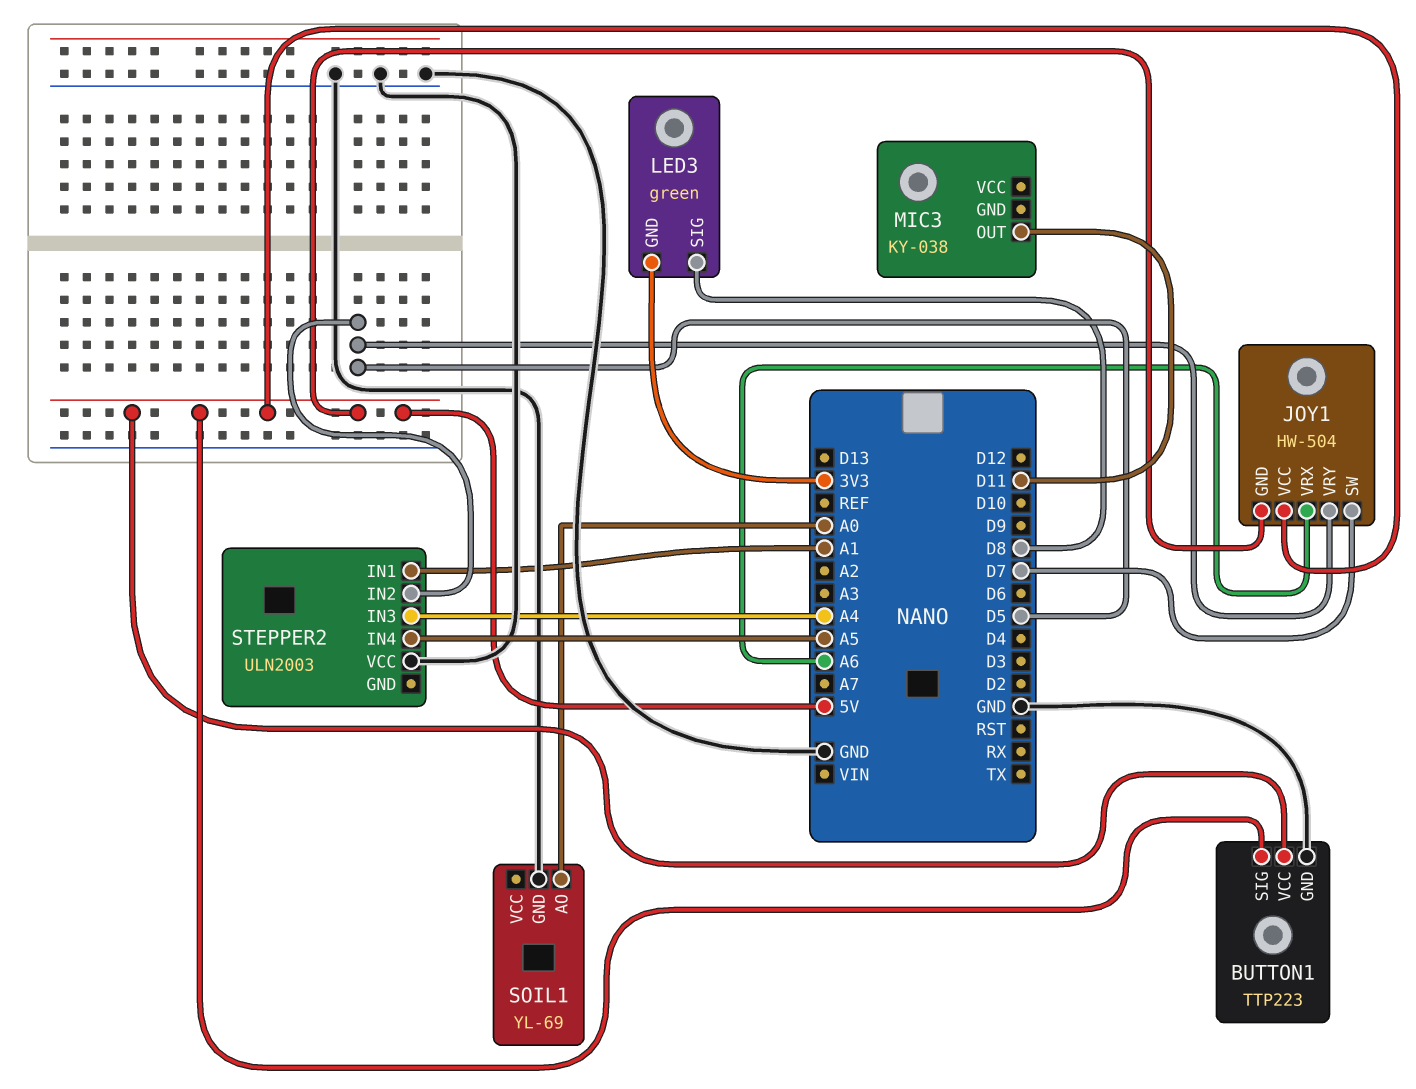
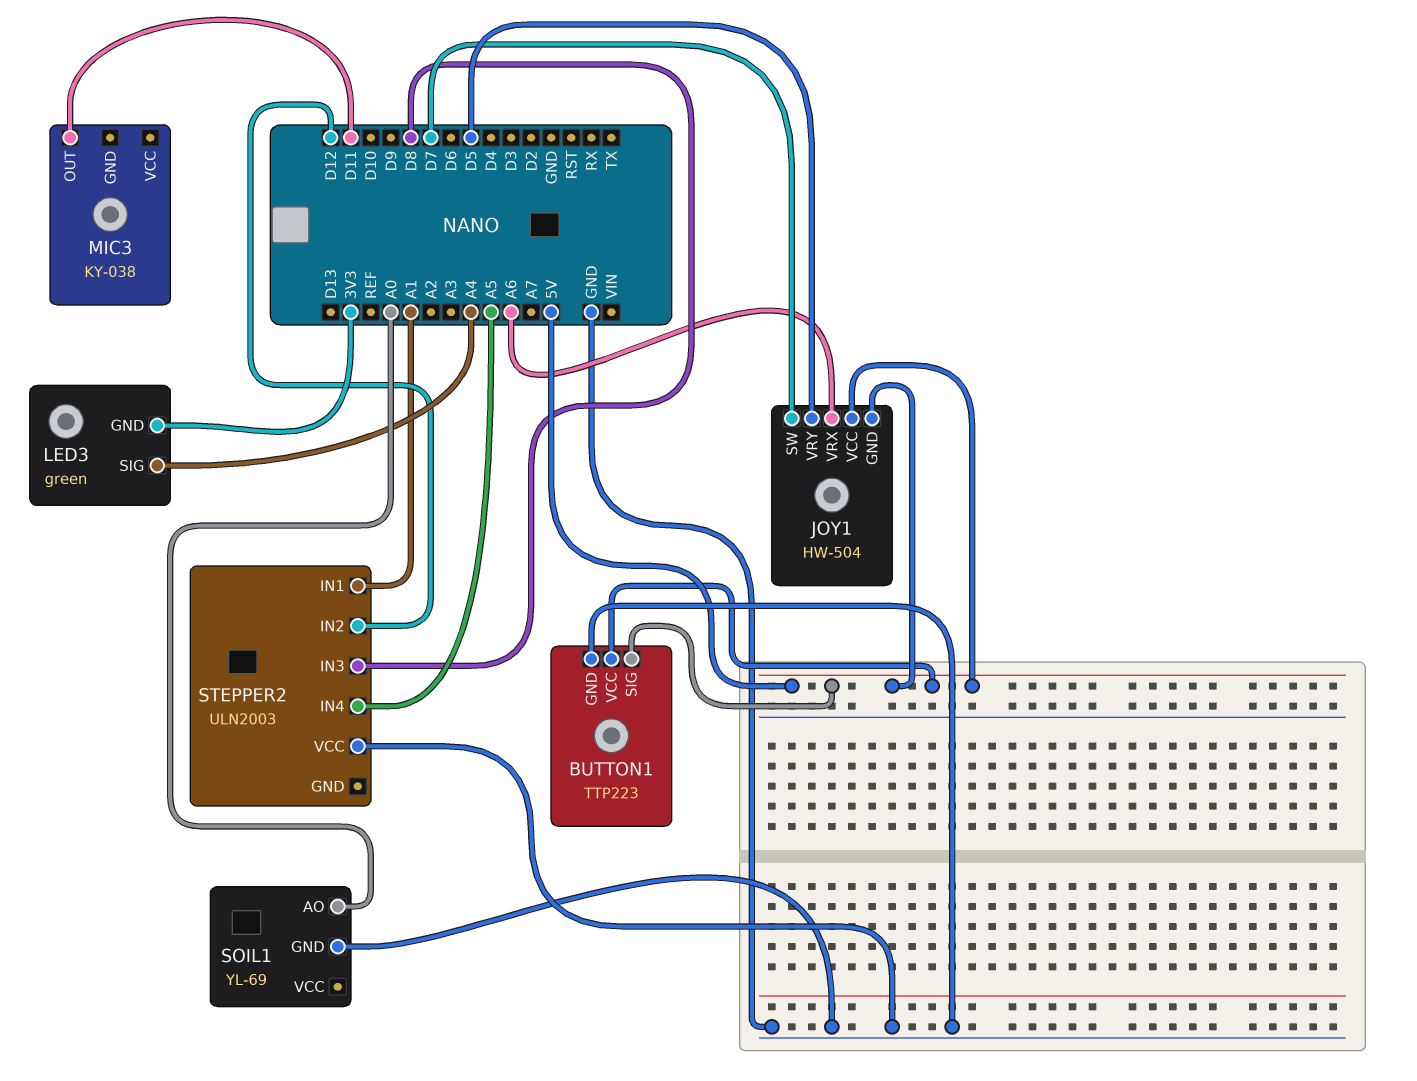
LED3 pin SIG: D8 -> A4
STEPPER2 pin IN2: D5 -> D12
STEPPER2 pin IN3: A4 -> D8

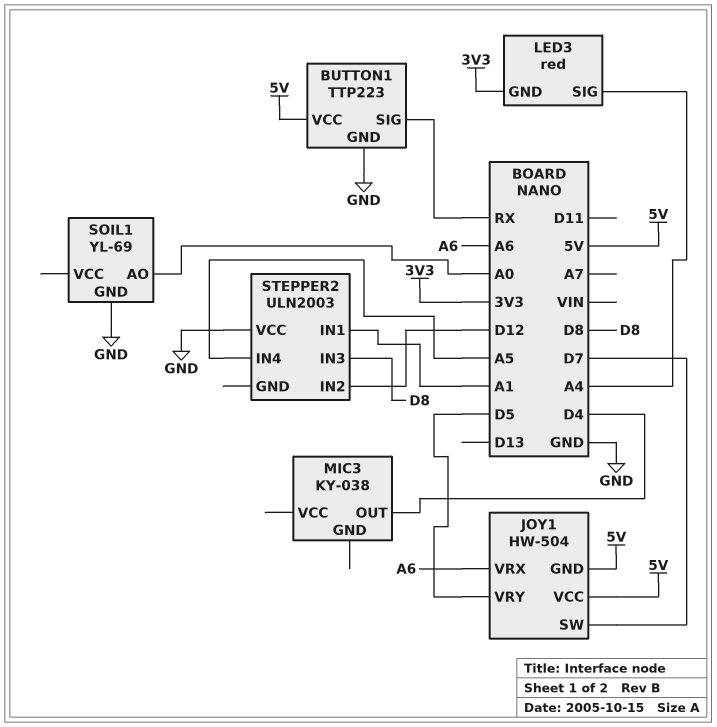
BUTTON1 pin SIG: 5V -> RX
LED3: green -> red
MIC3 pin OUT: D11 -> D4

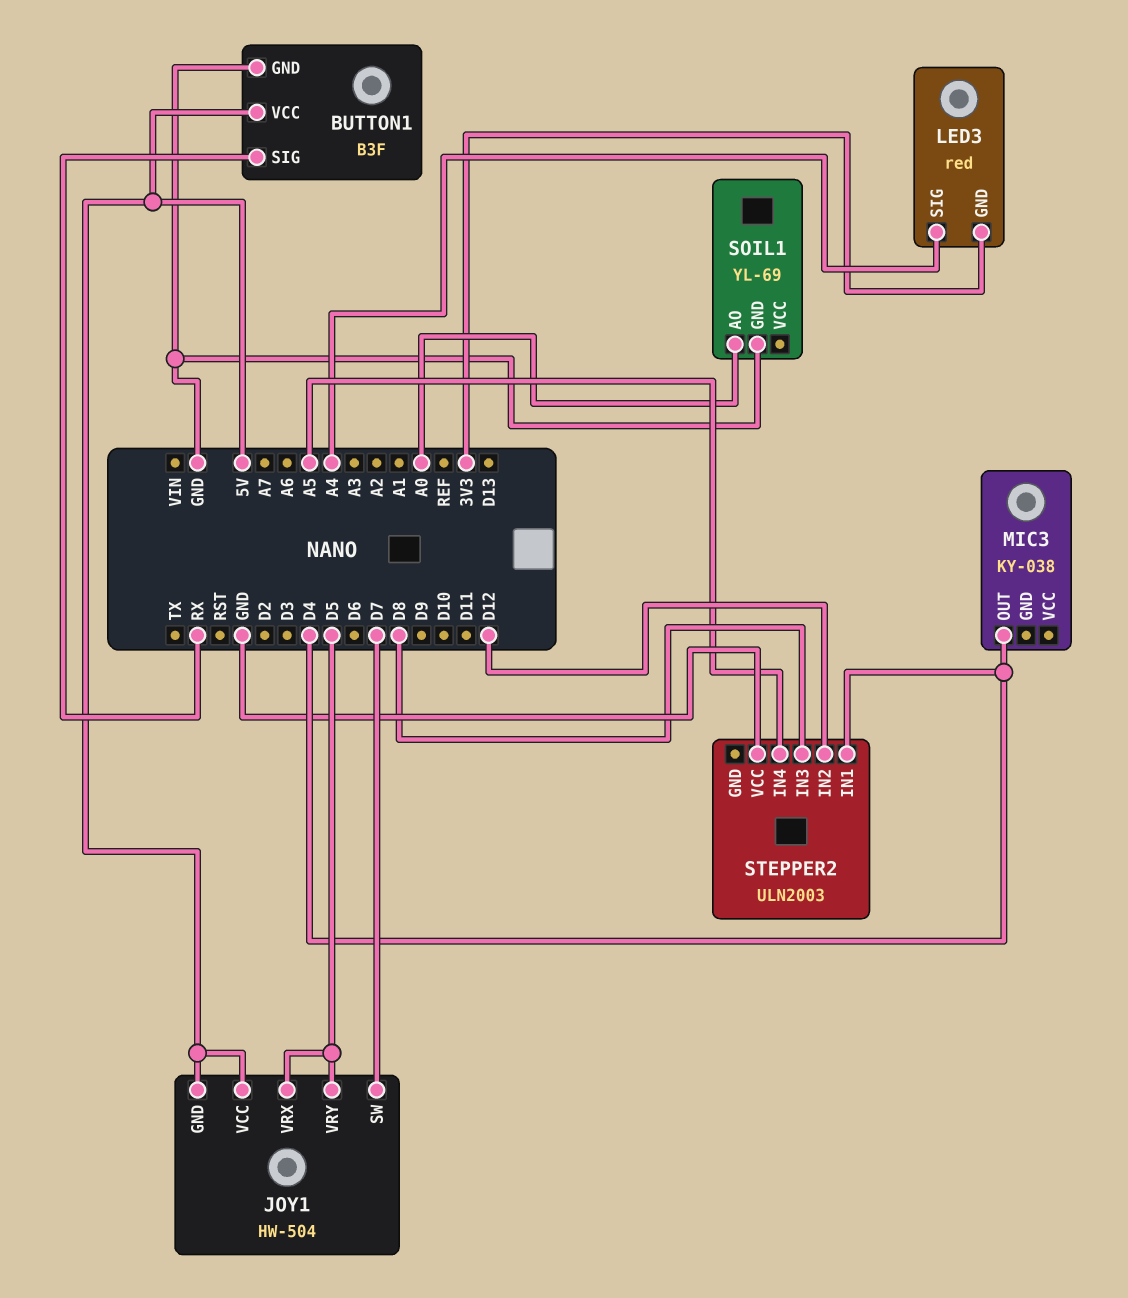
BUTTON1: TTP223 -> B3F
JOY1 pin VRX: A6 -> D5
STEPPER2 pin IN1: A1 -> D4

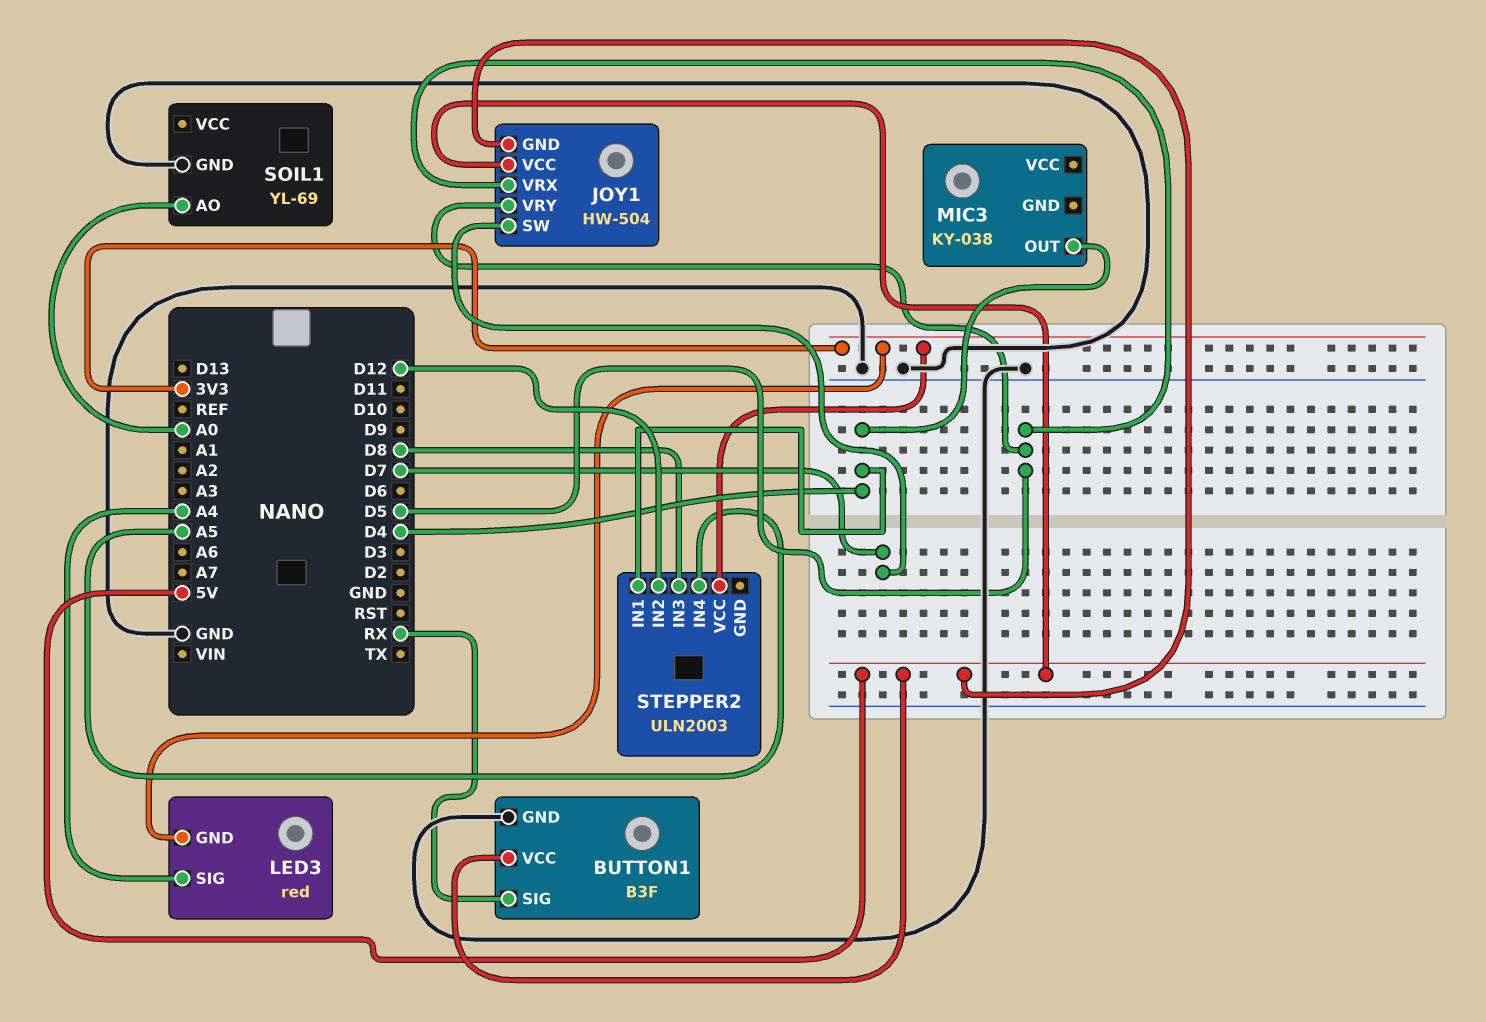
STEPPER2 pin VCC: GND -> 3V3

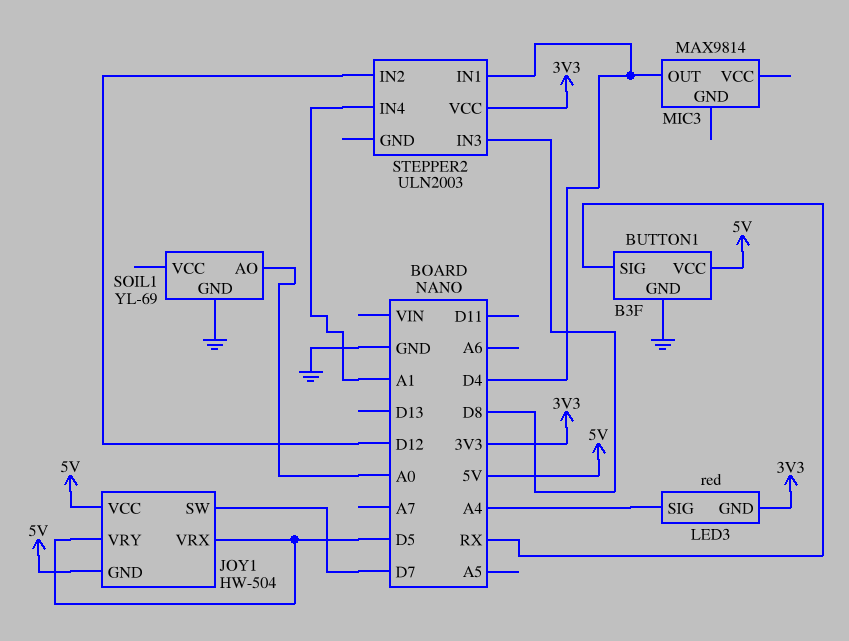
MIC3: KY-038 -> MAX9814
STEPPER2 pin IN4: A5 -> A1

